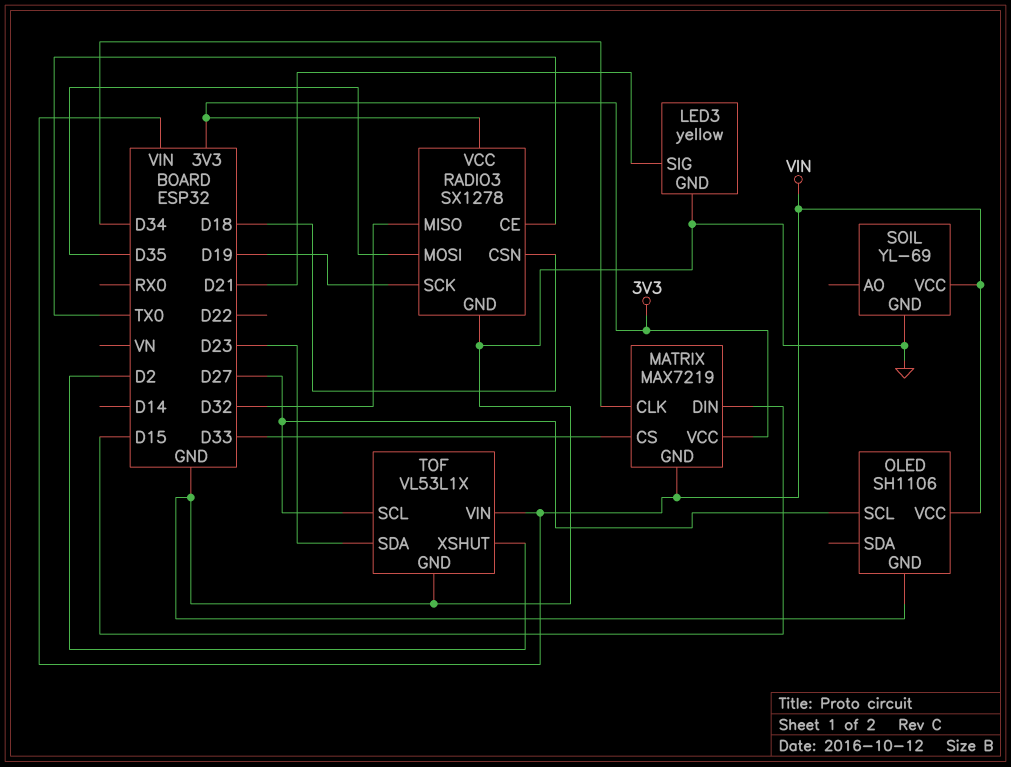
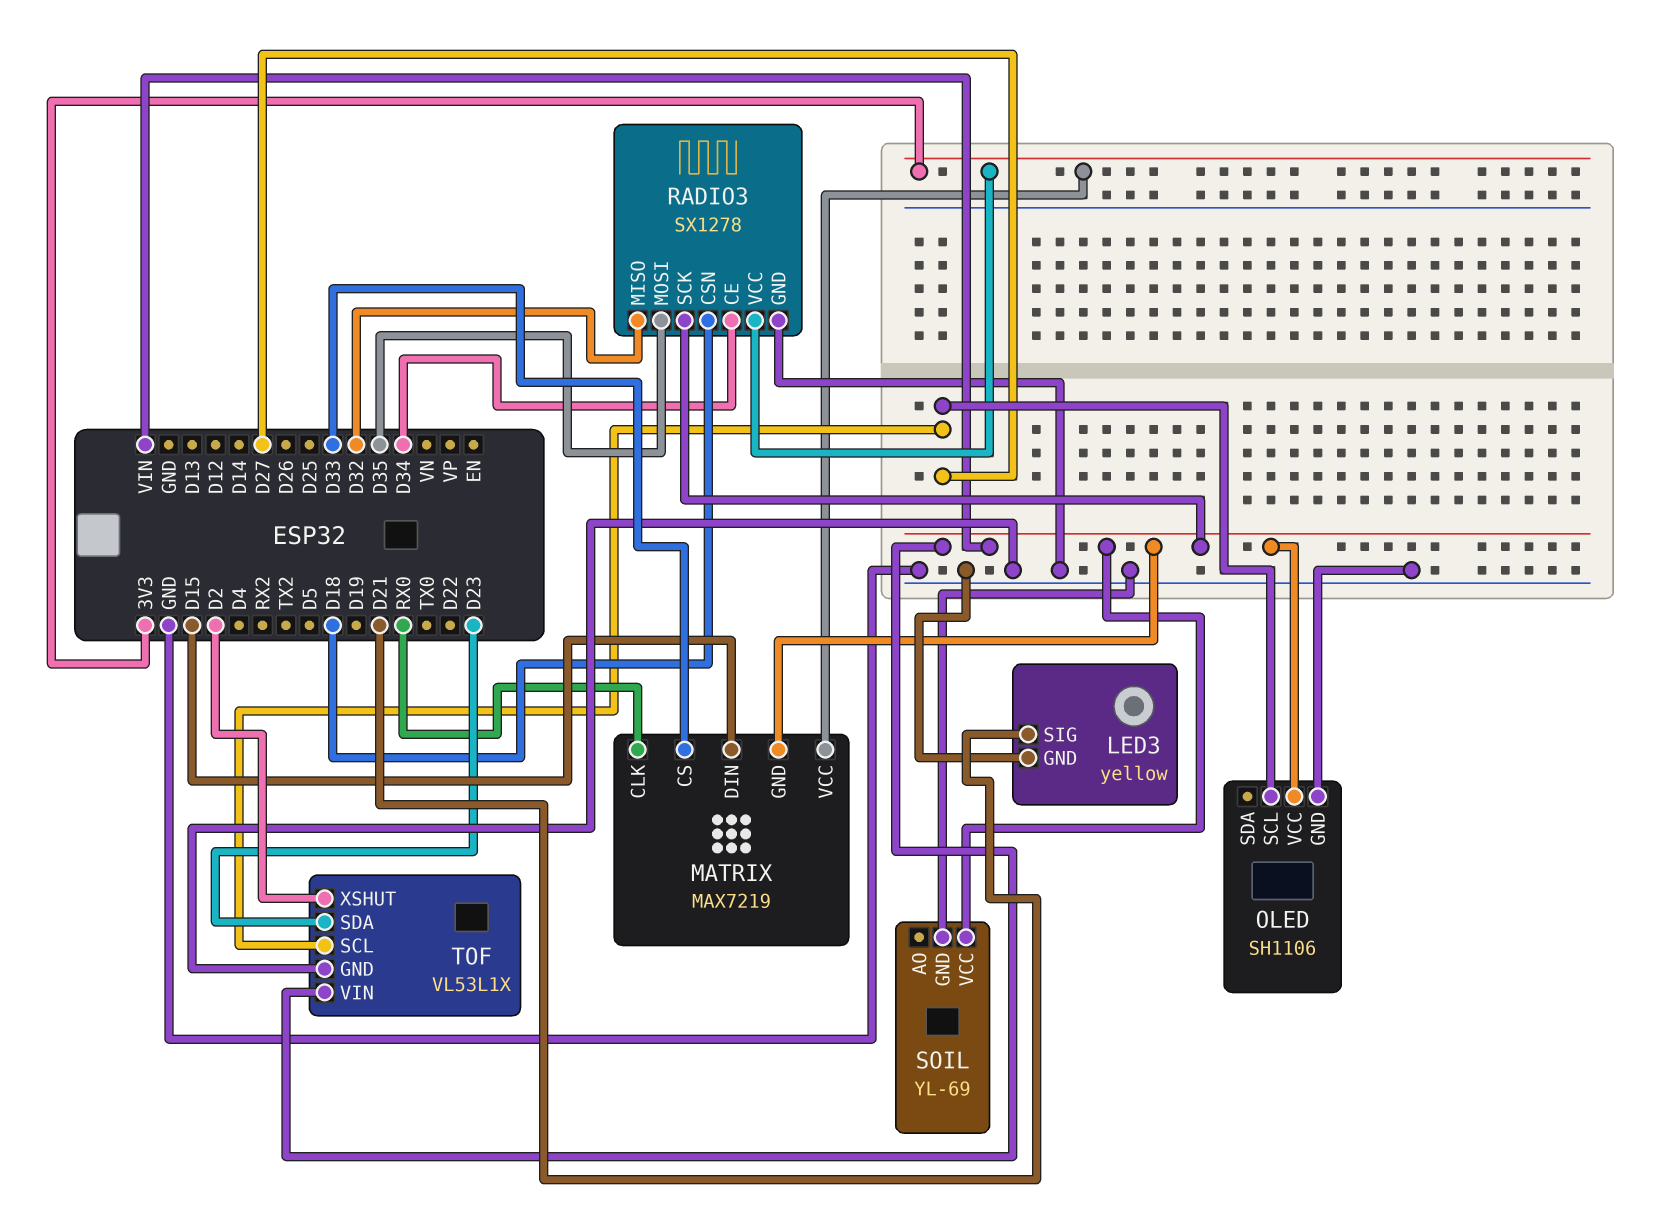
MATRIX pin CLK: D34 -> RX0
RADIO3 pin CE: TX0 -> D34
RADIO3 pin SCK: D19 -> VIN

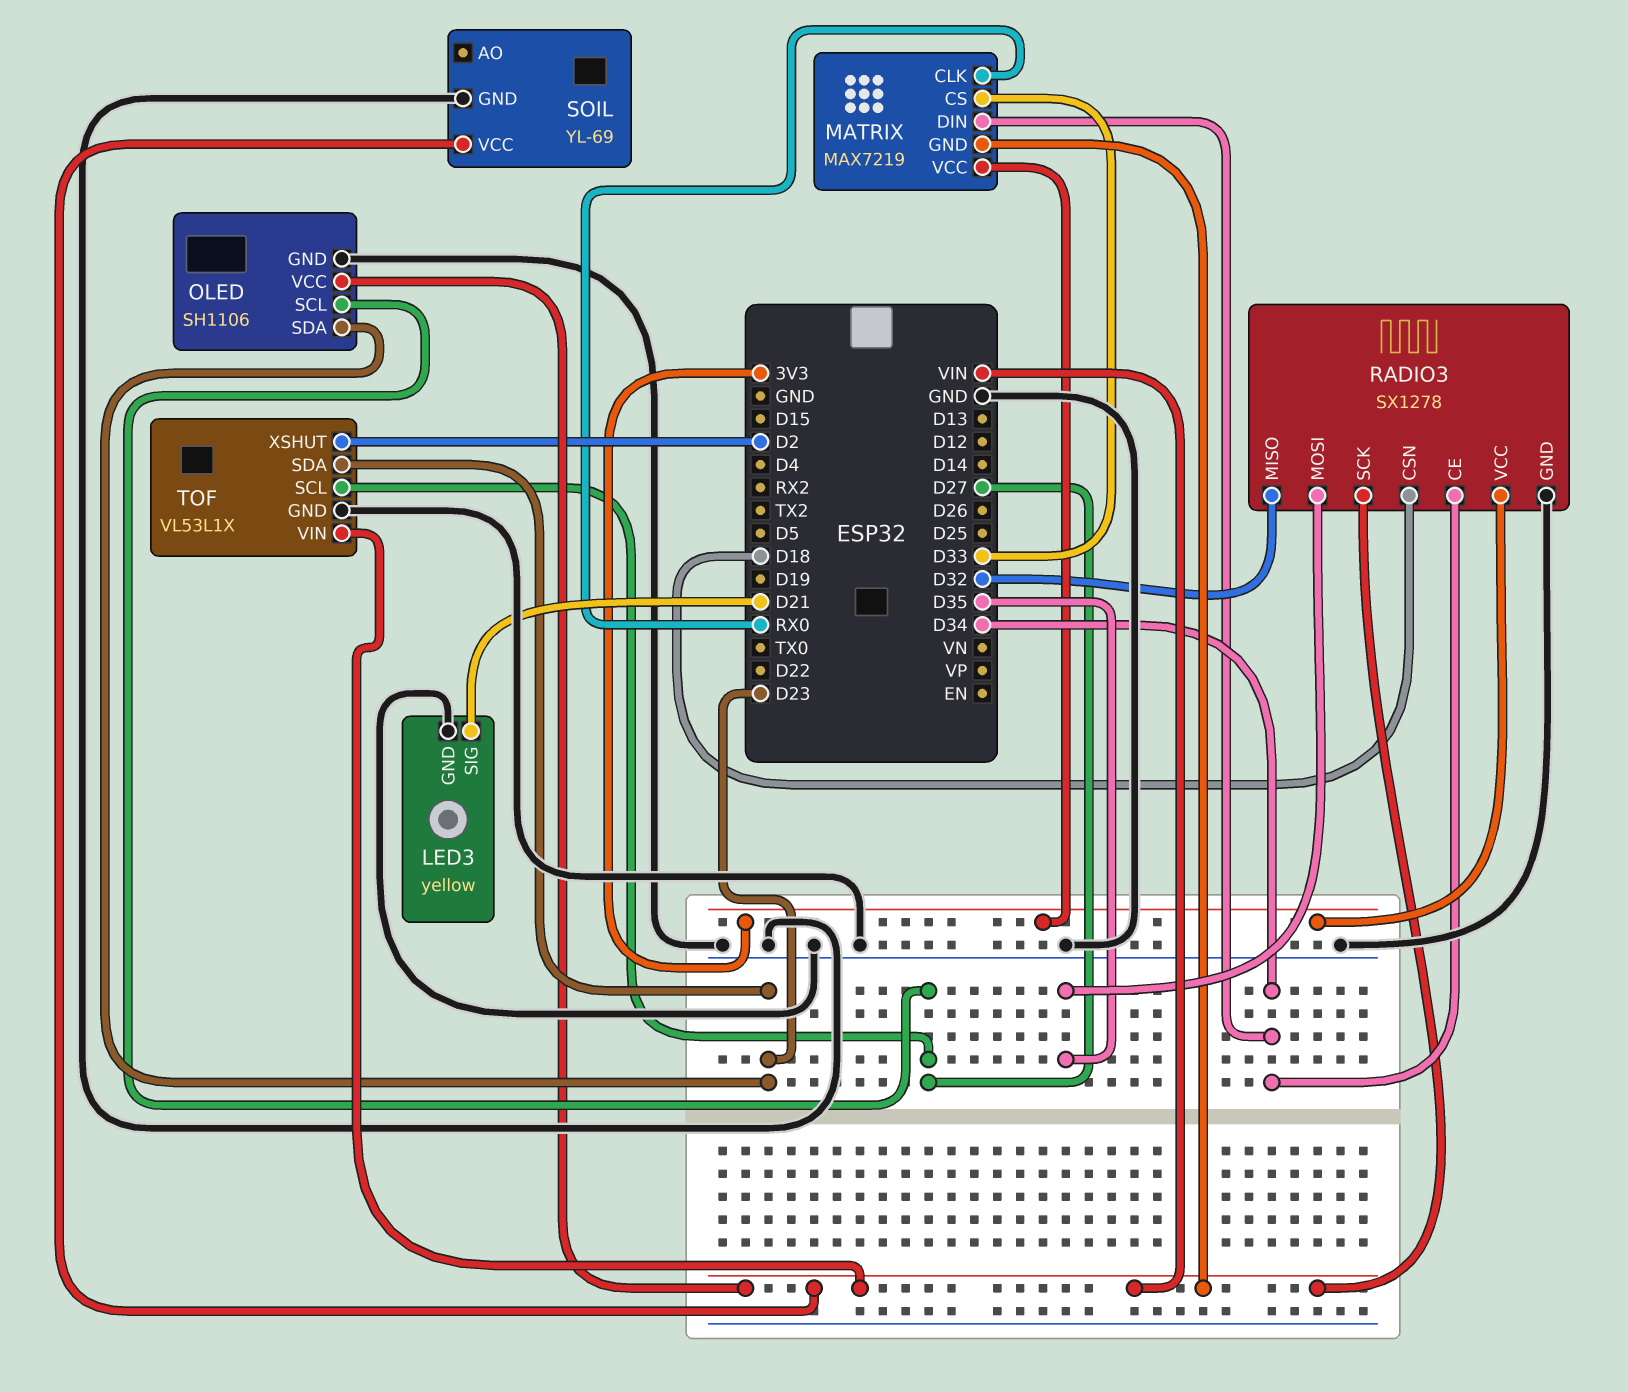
MATRIX pin DIN: D15 -> D34
OLED pin SDA: none -> D23

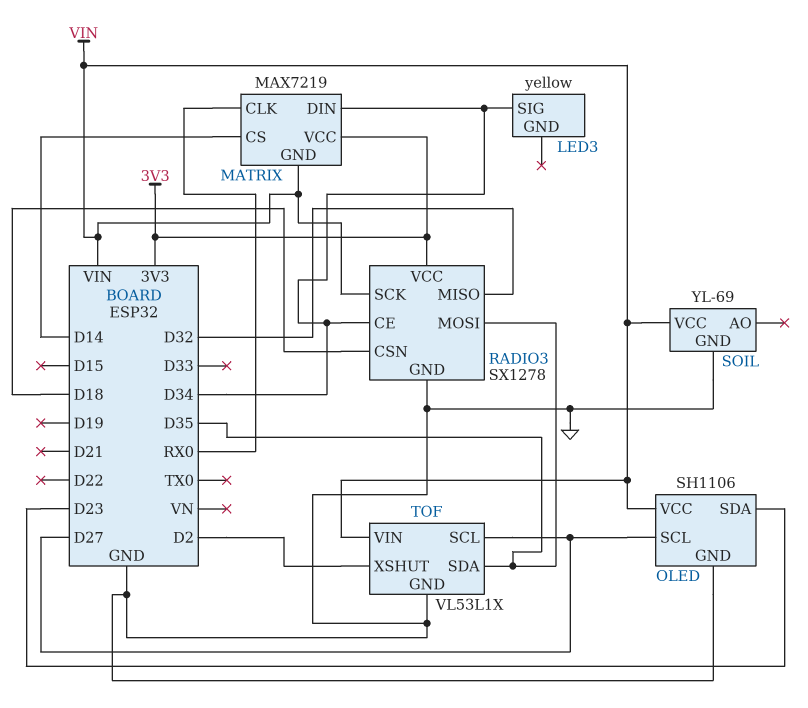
LED3 pin GND: GND -> none
LED3 pin SIG: D21 -> D34
MATRIX pin CS: D33 -> D14
TOF pin SDA: D23 -> D35

